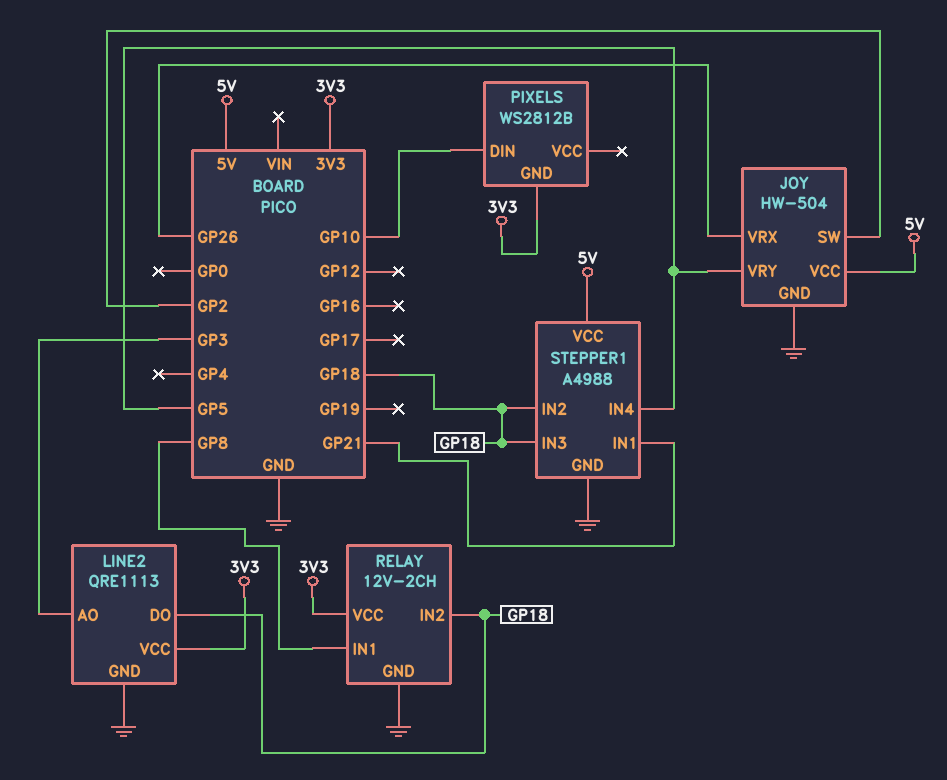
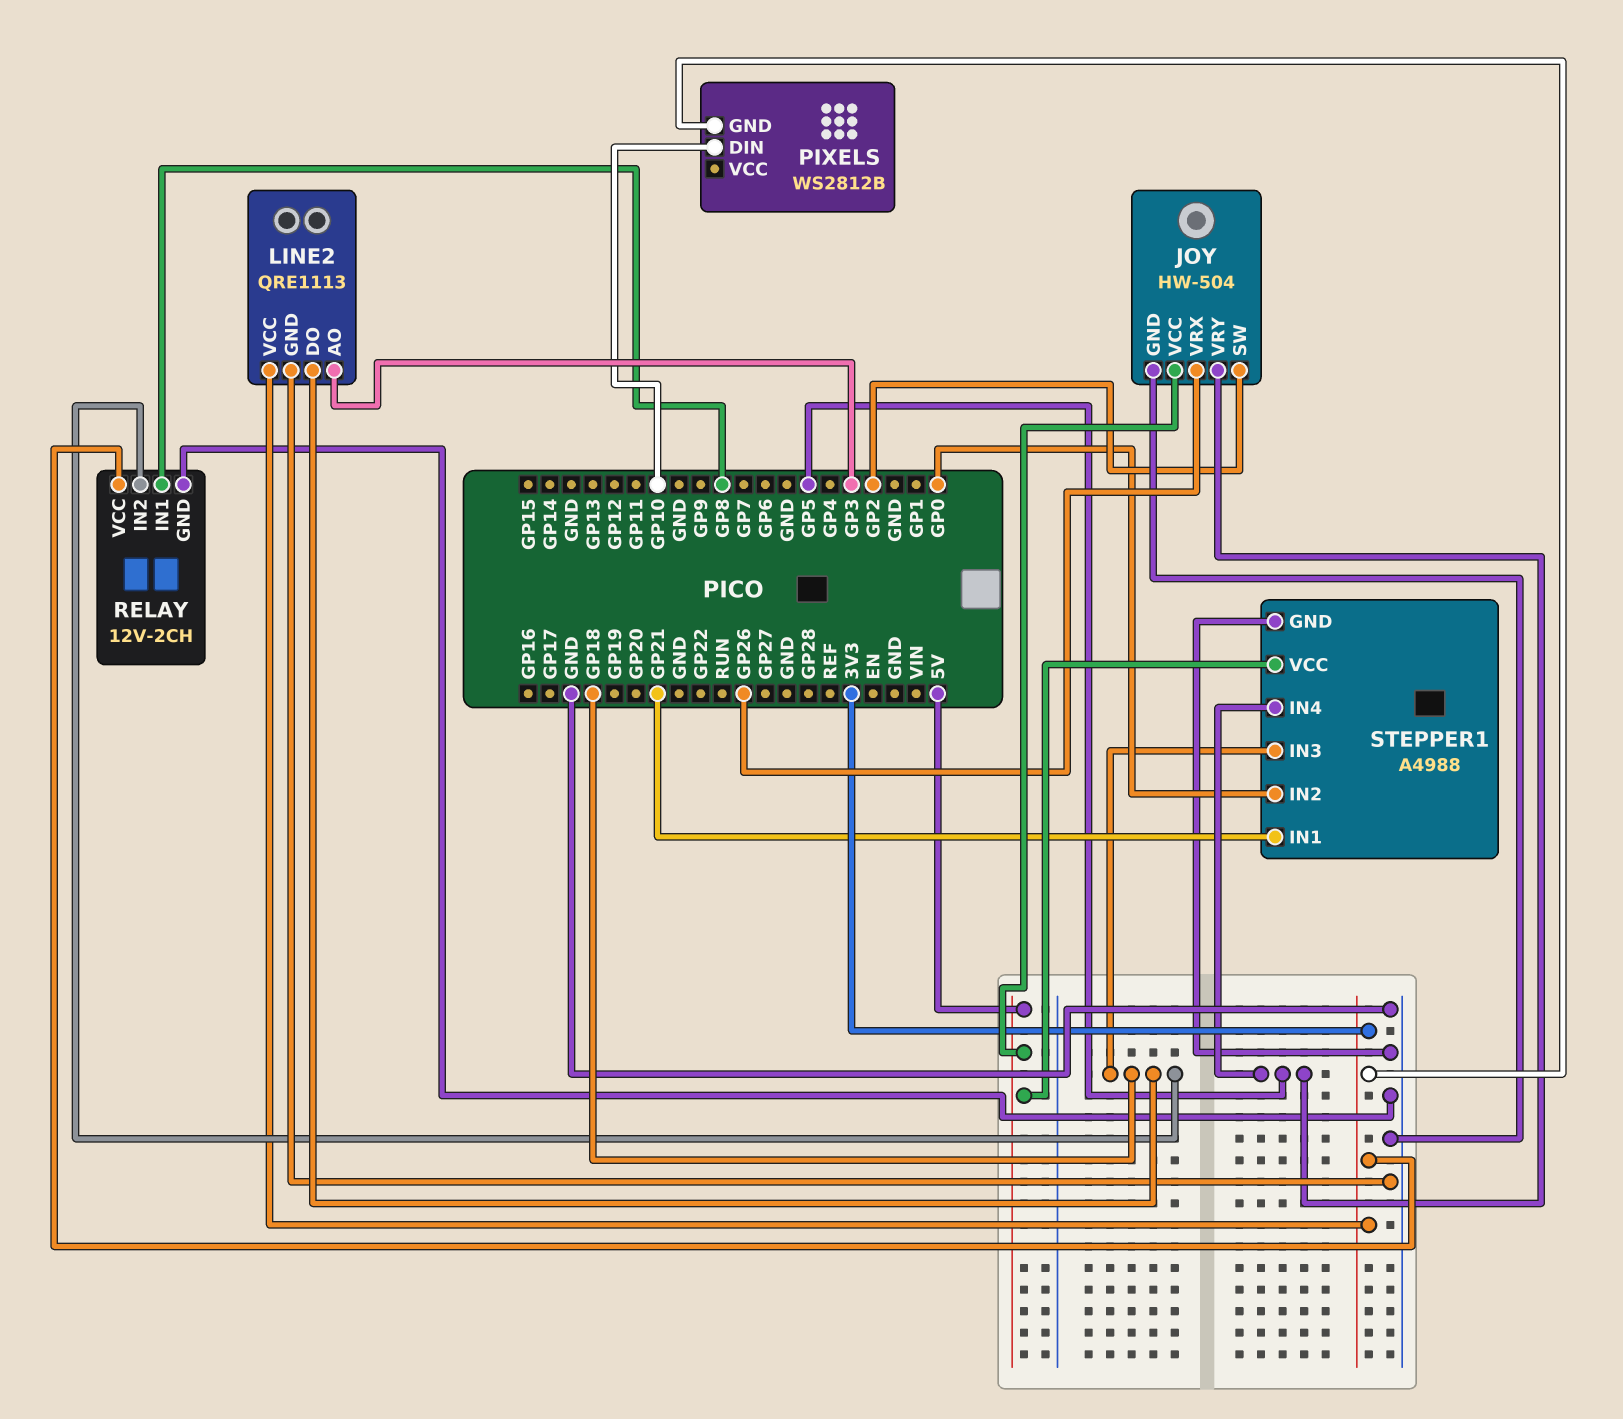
STEPPER1 pin IN2: GP18 -> GP0

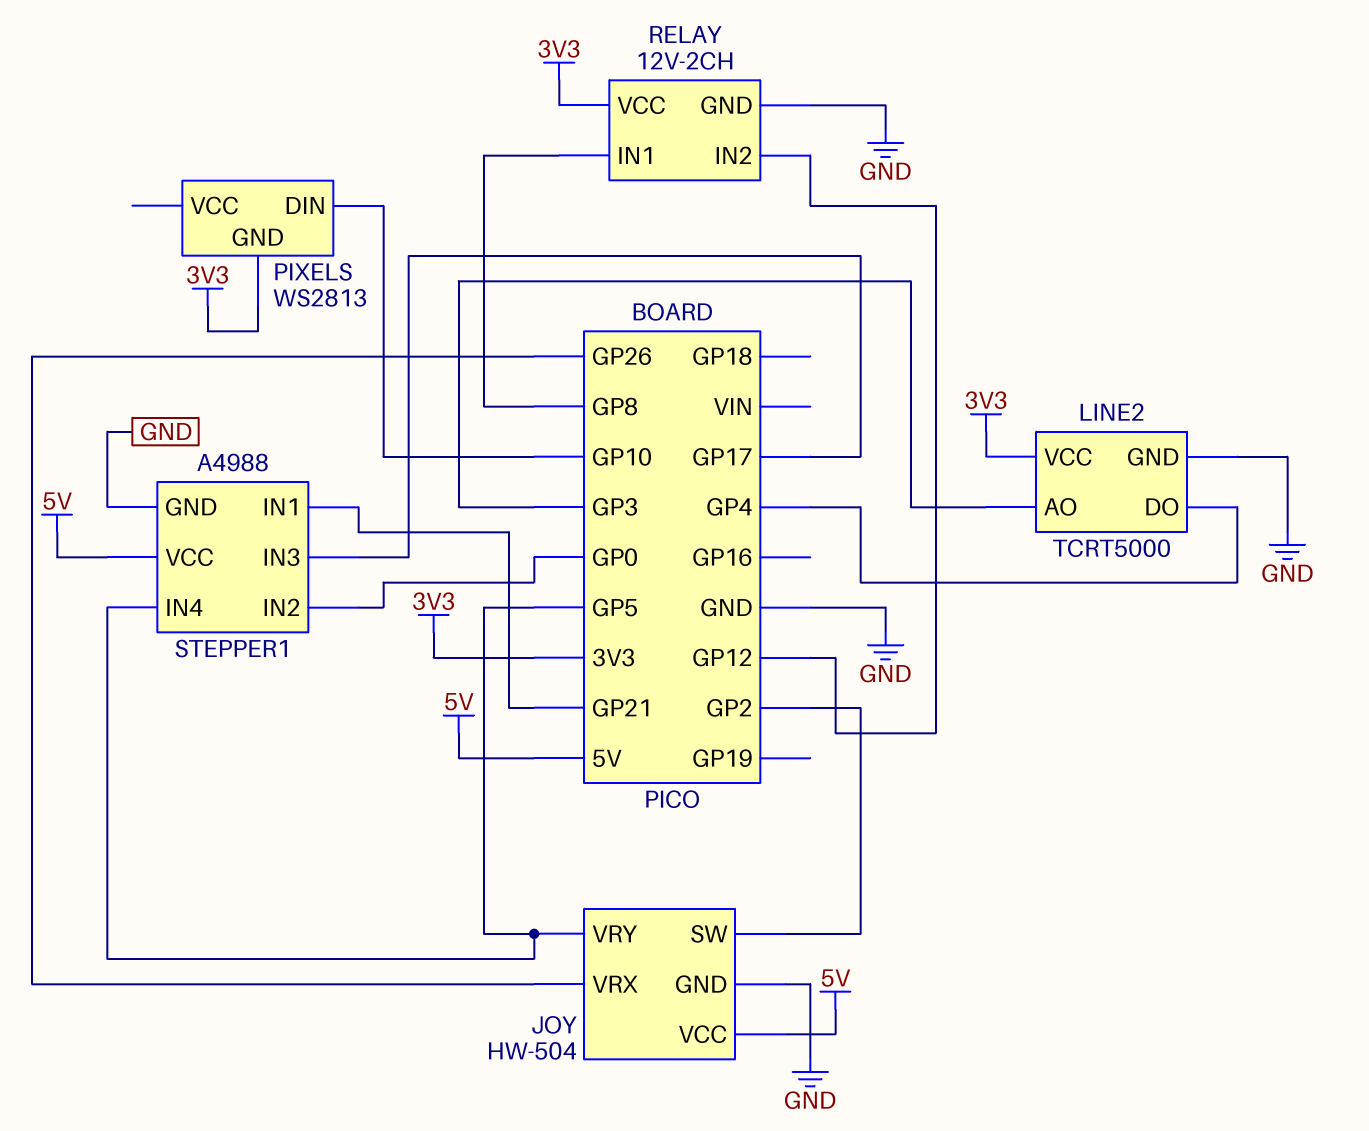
LINE2: QRE1113 -> TCRT5000
LINE2 pin DO: GP18 -> GP4
PIXELS: WS2812B -> WS2813
RELAY pin IN2: GP18 -> GP12
STEPPER1 pin IN3: GP18 -> GP17

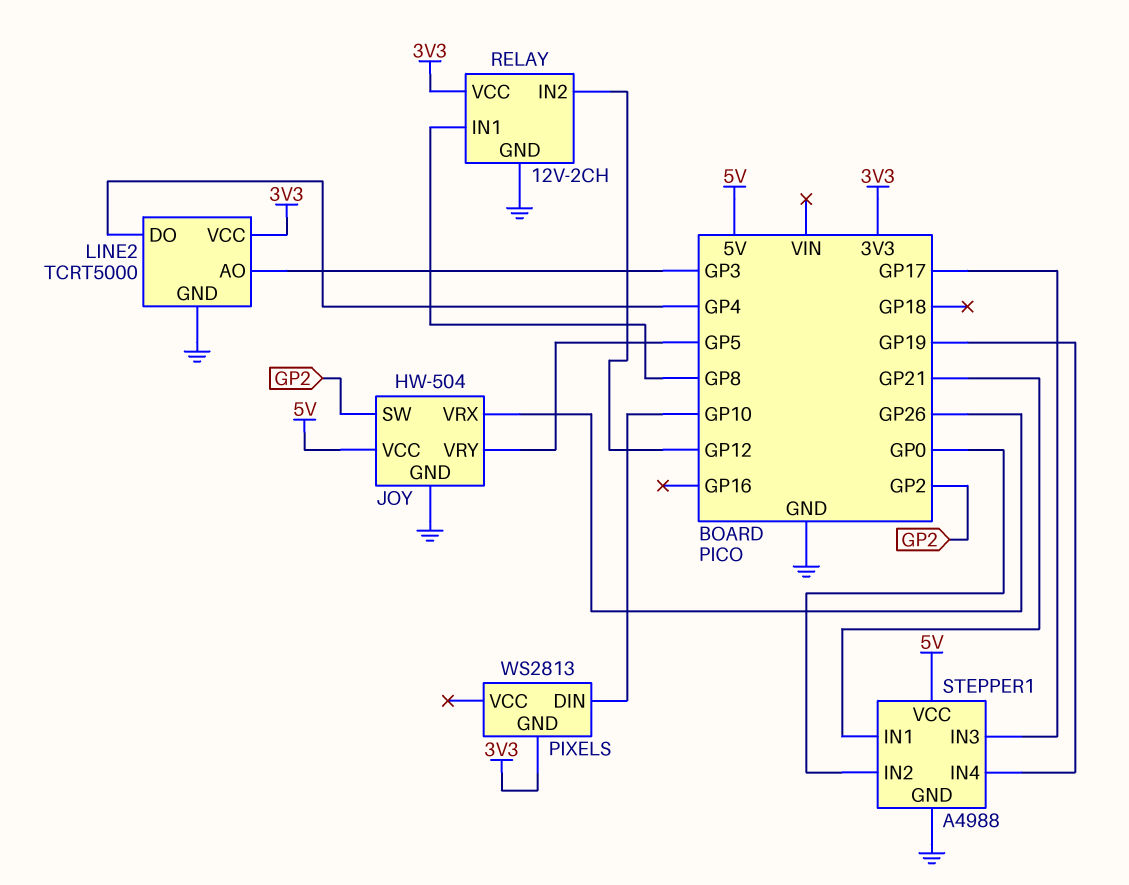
STEPPER1 pin IN4: GP5 -> GP19

